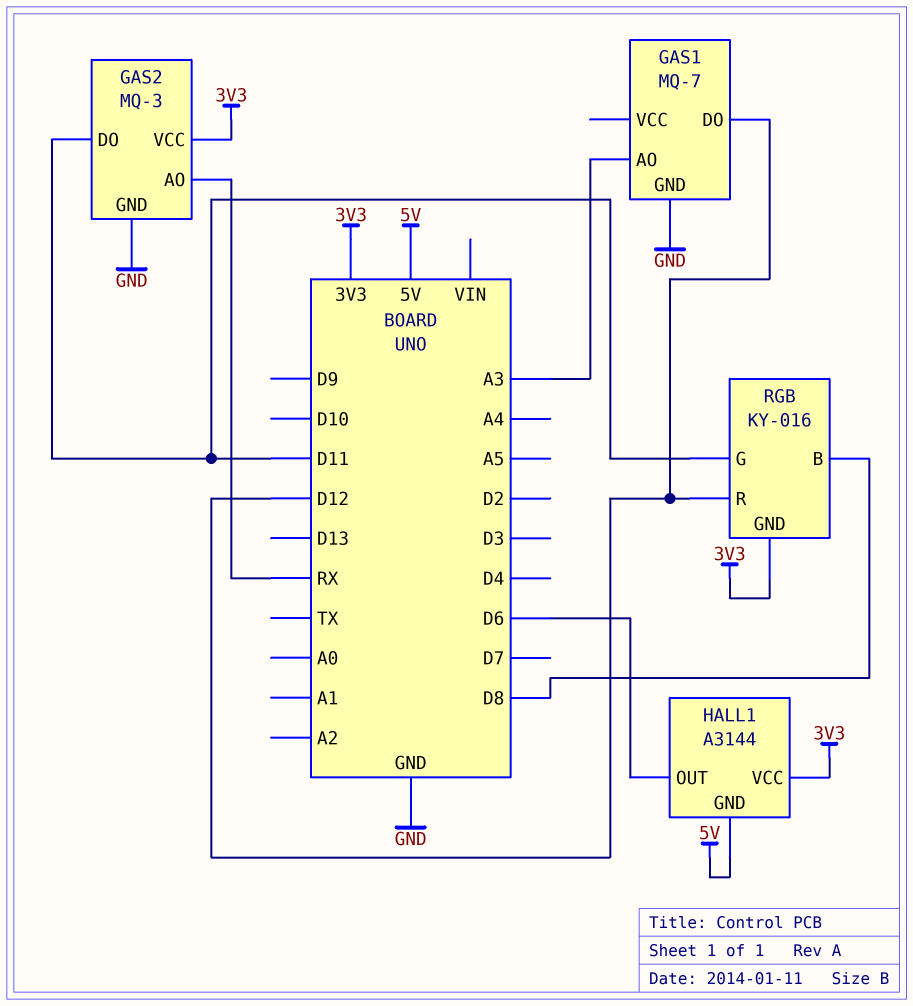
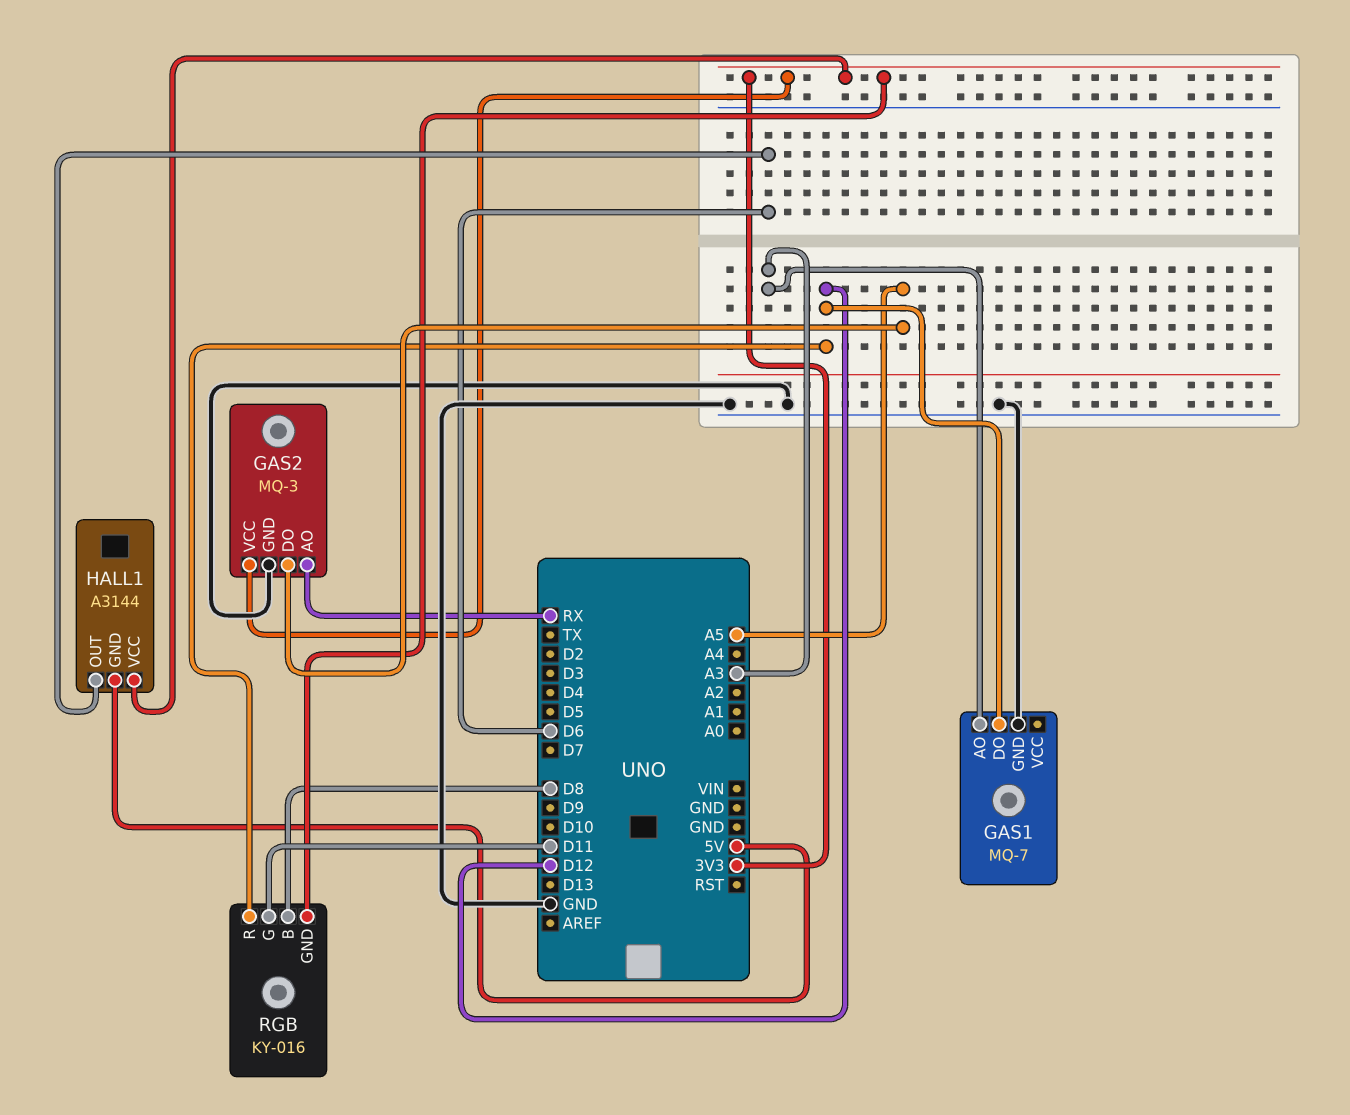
GAS2 pin DO: D11 -> A5

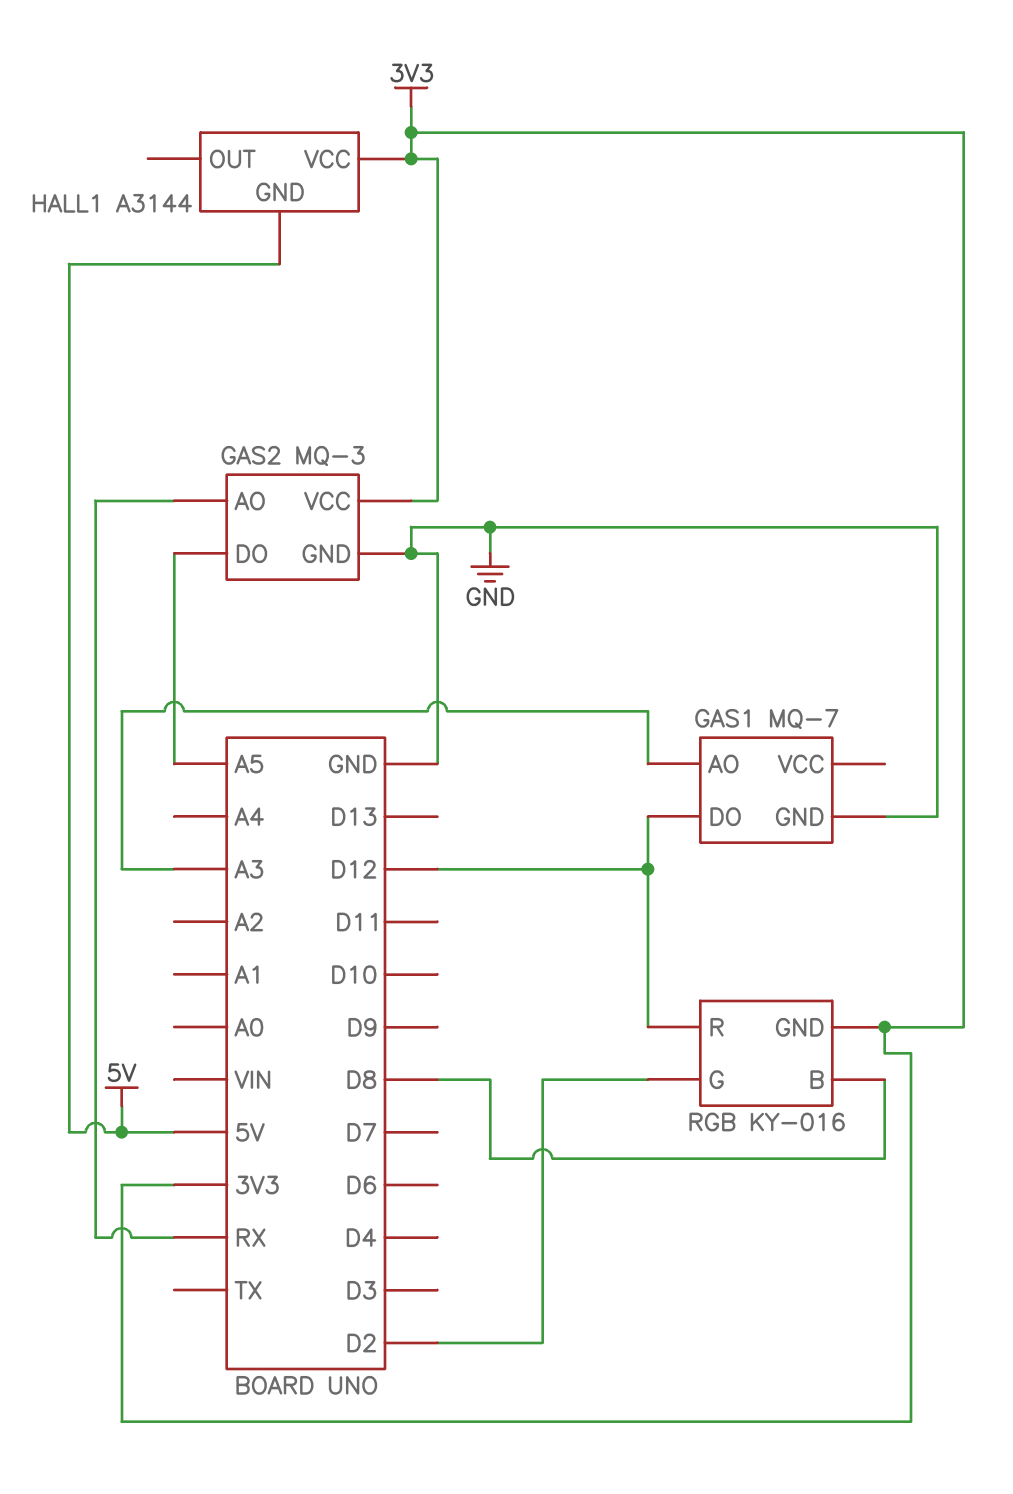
HALL1 pin OUT: D6 -> none
RGB pin G: D11 -> D2

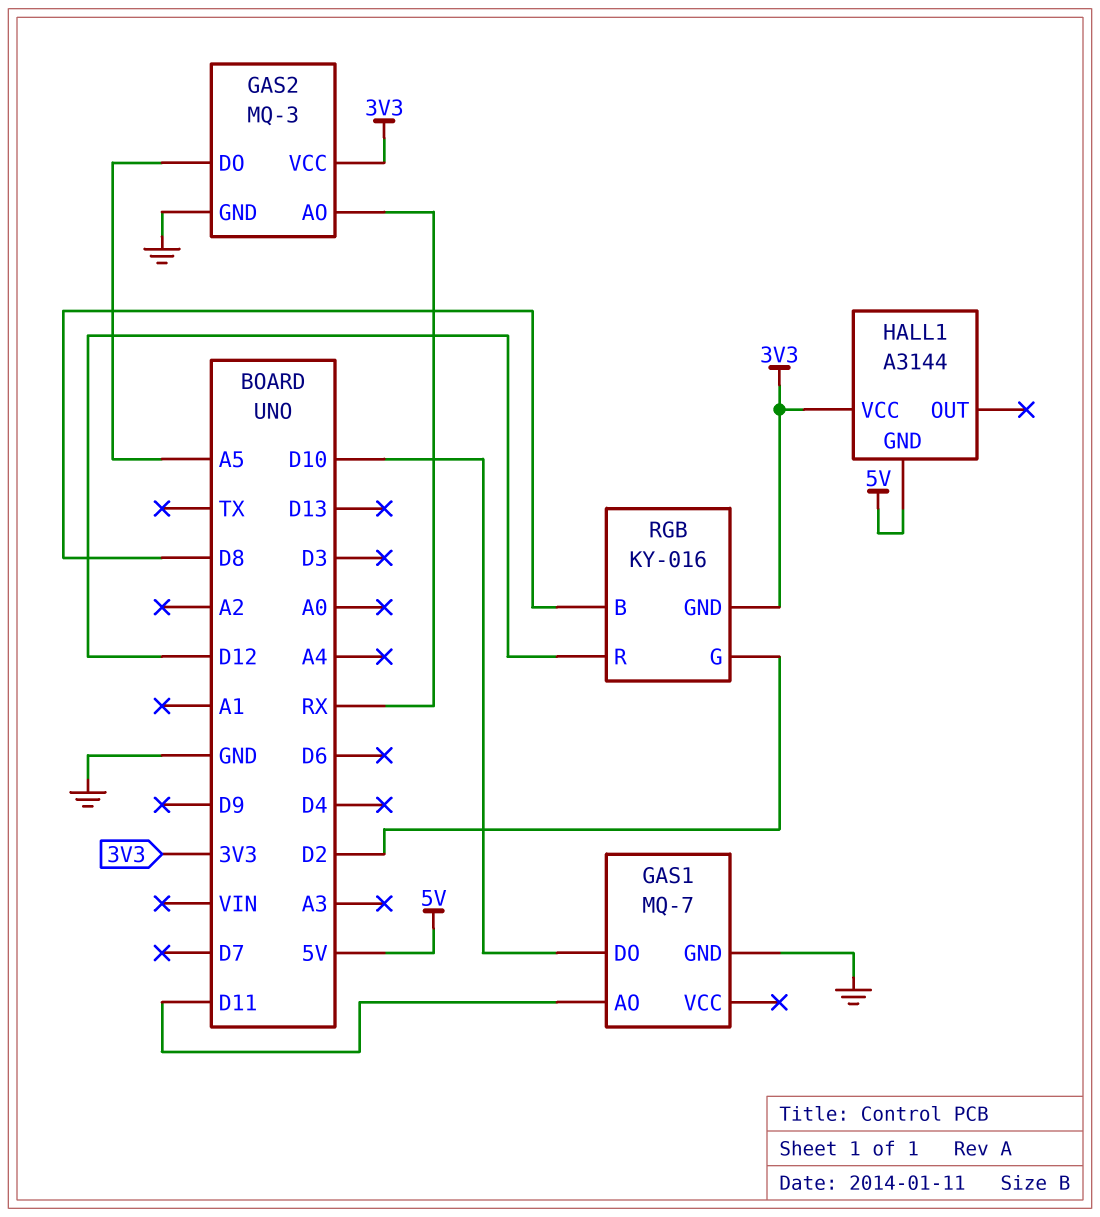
GAS1 pin AO: A3 -> D11
GAS1 pin DO: D12 -> D10

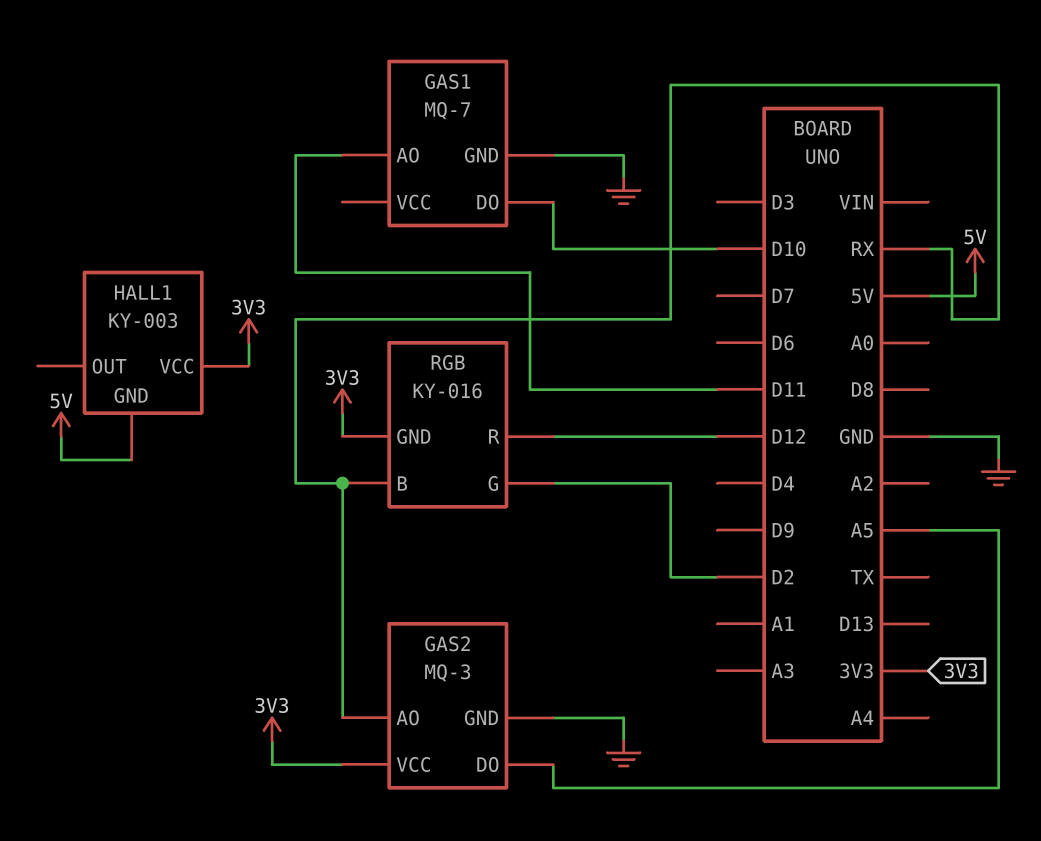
HALL1: A3144 -> KY-003
RGB pin B: D8 -> RX

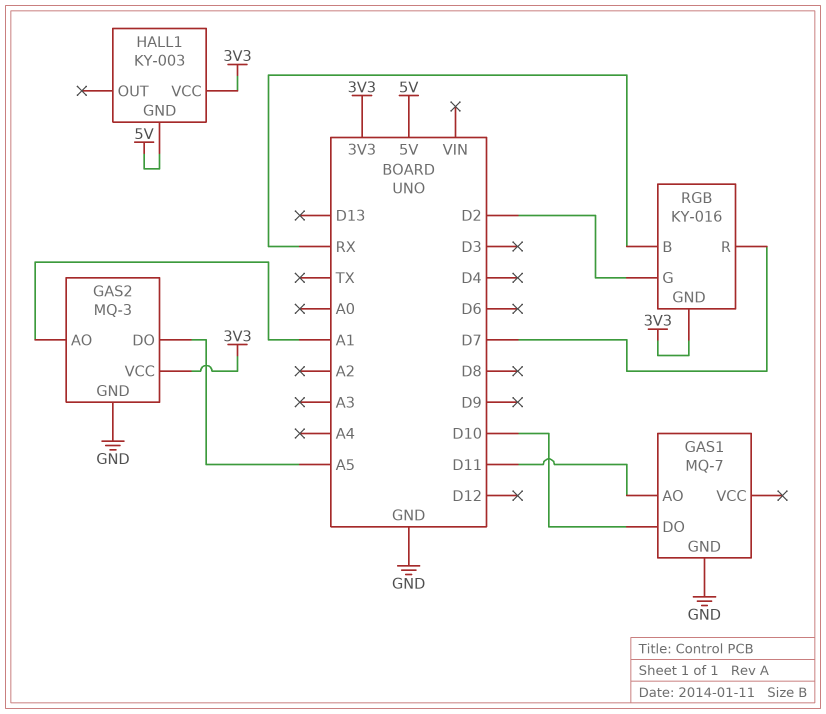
GAS2 pin AO: RX -> A1
RGB pin R: D12 -> D7

